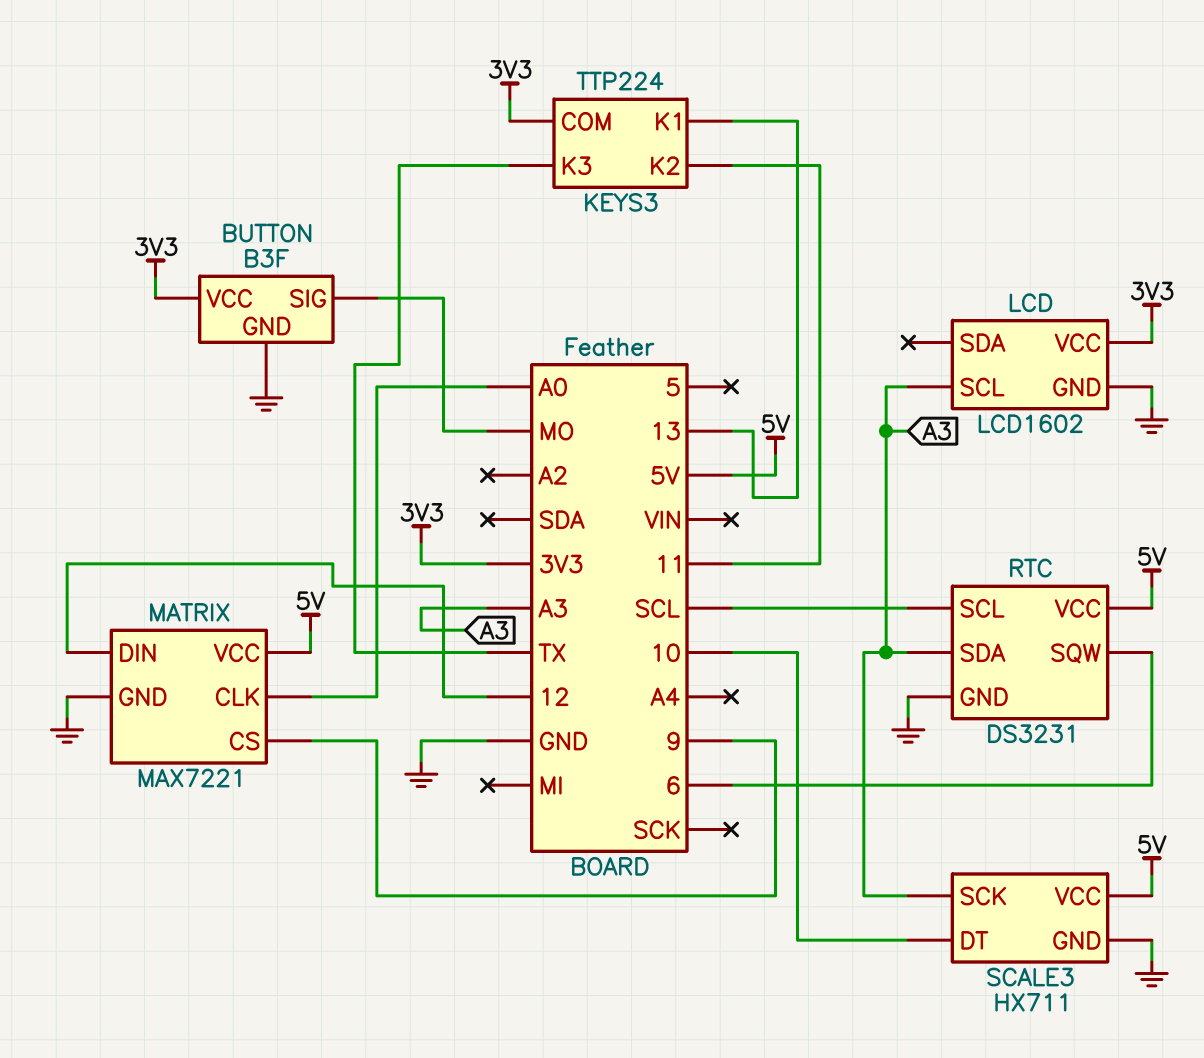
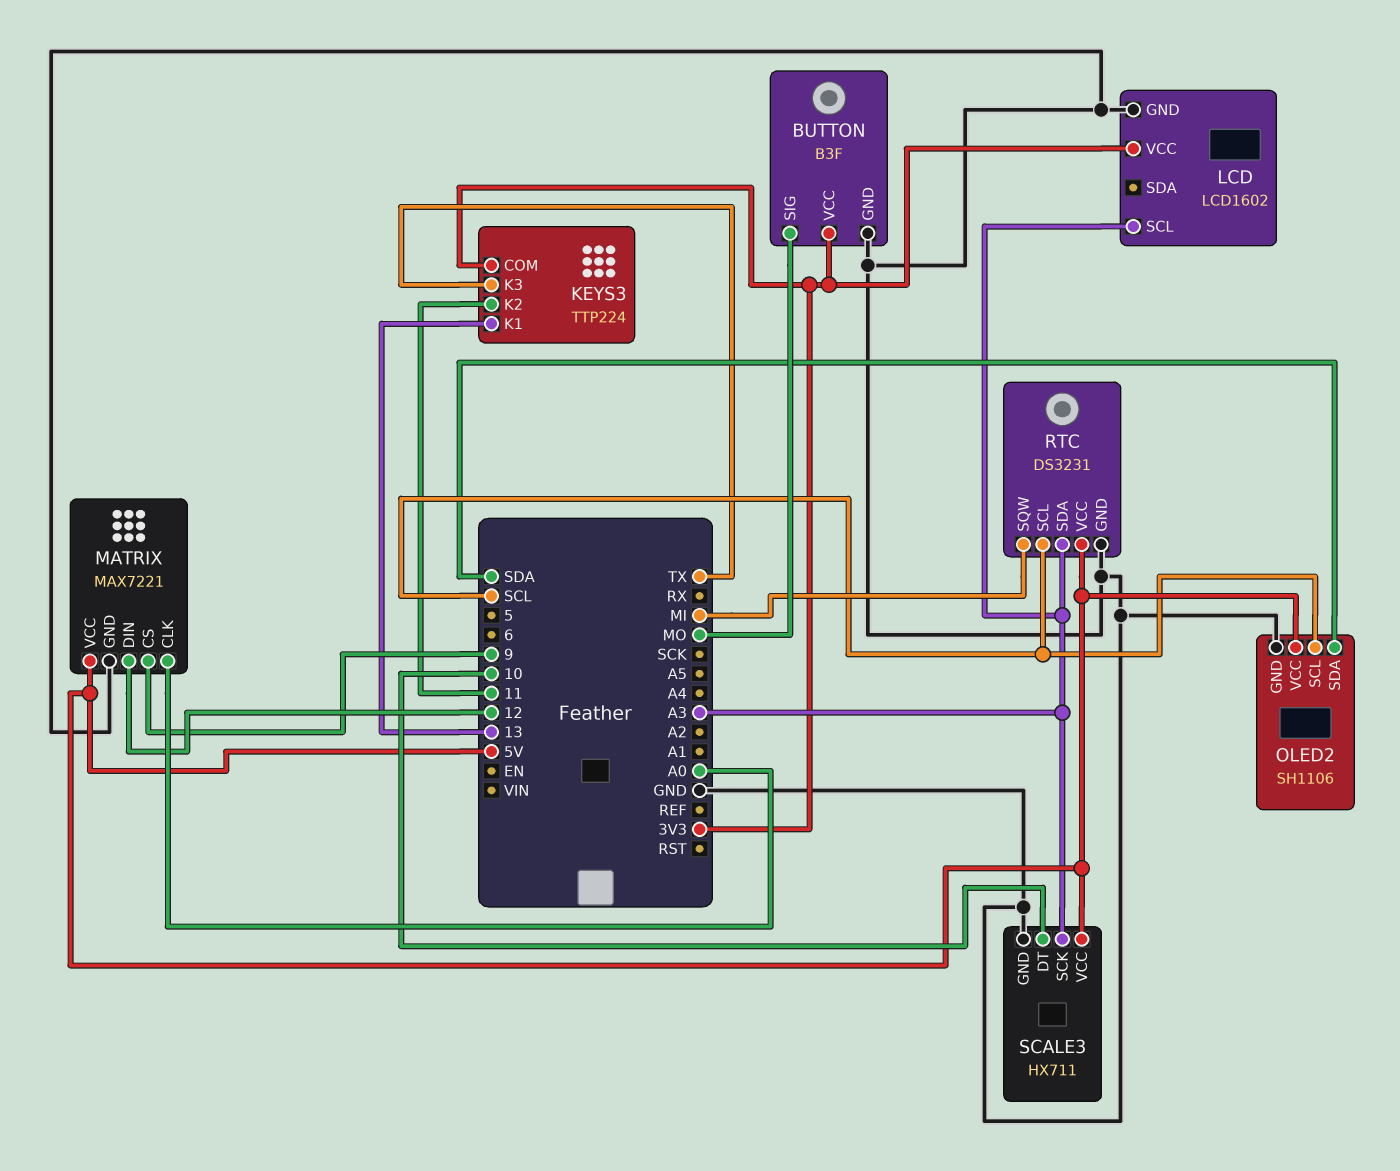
OLED2: none -> SH1106
OLED2 pin GND: none -> GND
OLED2 pin SCL: none -> SCL
OLED2 pin SDA: none -> SDA
OLED2 pin VCC: none -> 5V
RTC pin SQW: 6 -> MI

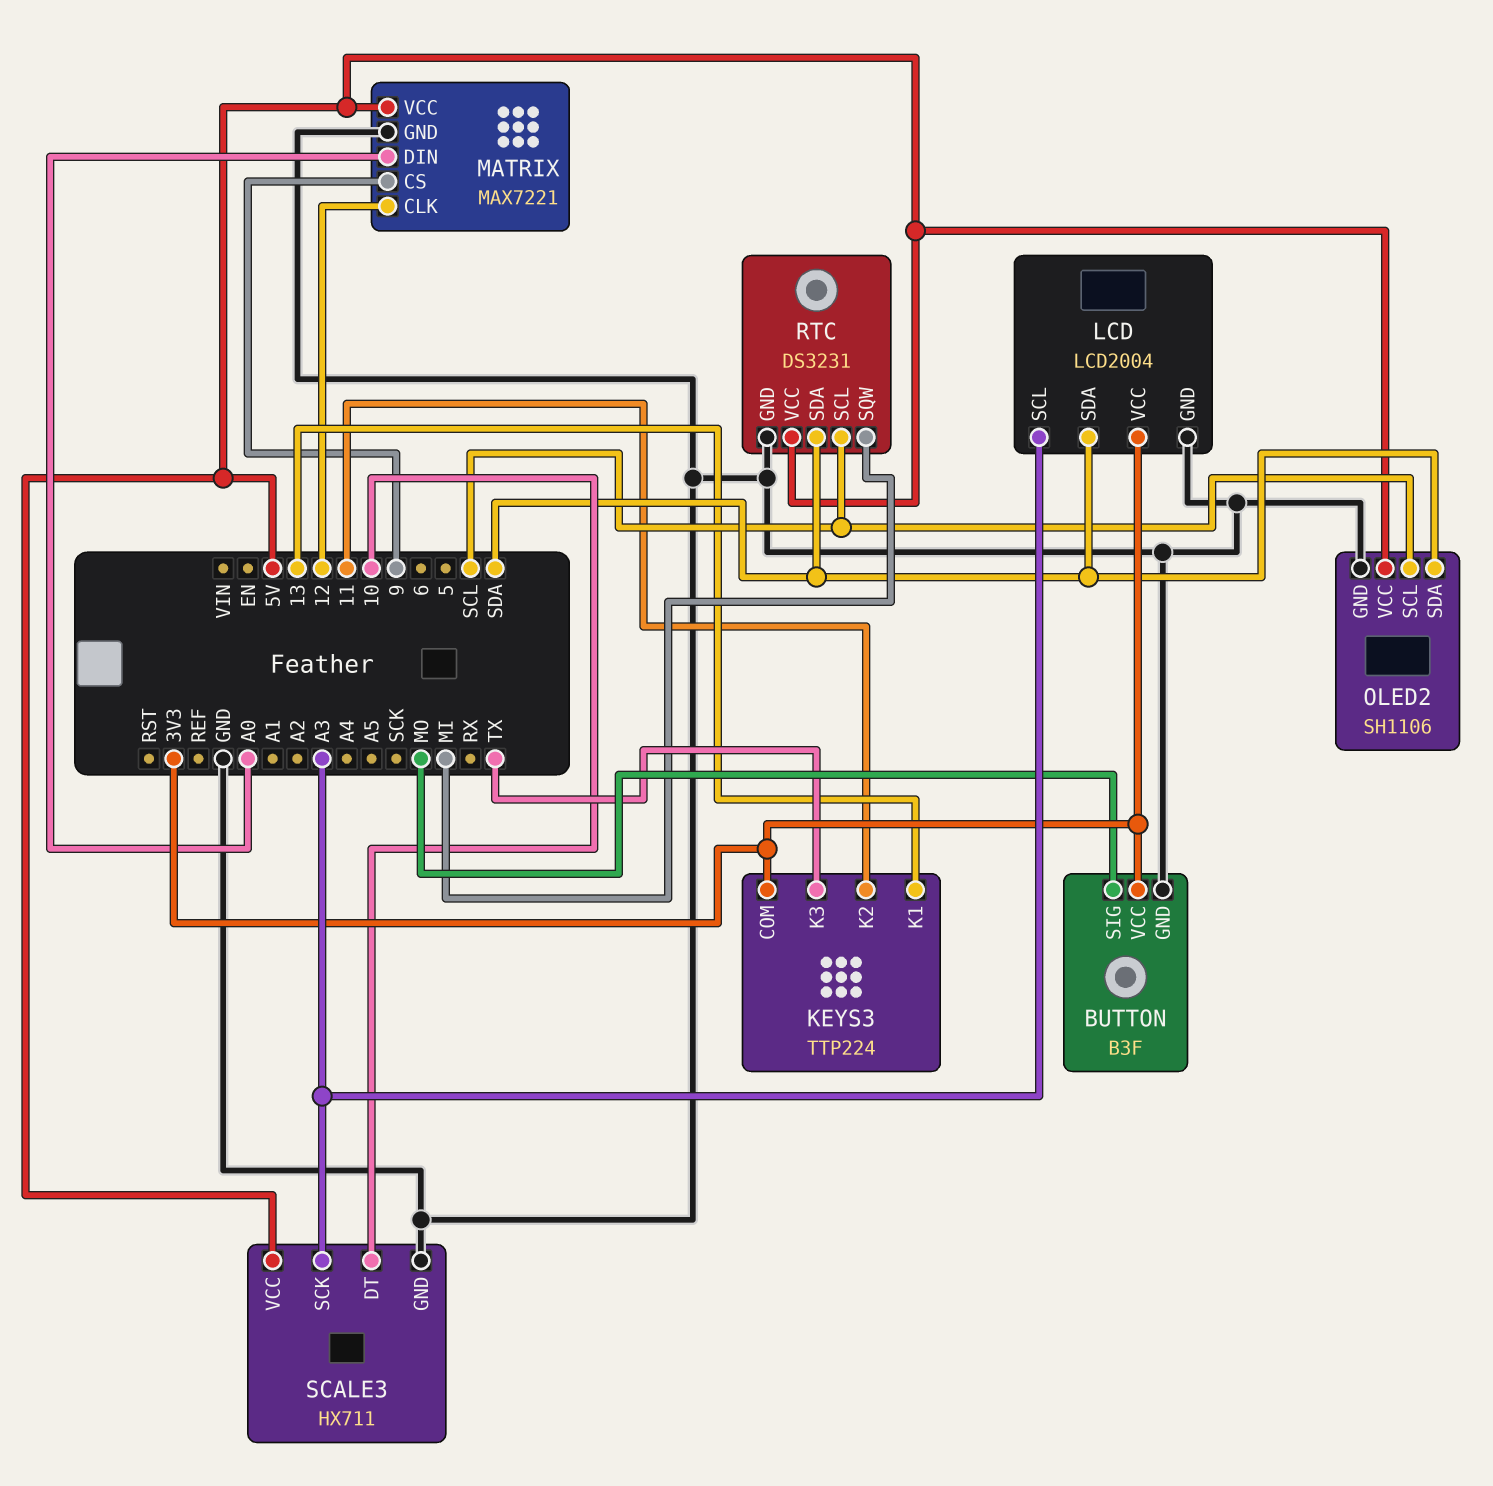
LCD: LCD1602 -> LCD2004
LCD pin SDA: none -> SDA
MATRIX pin CLK: A0 -> 12
MATRIX pin DIN: 12 -> A0
RTC pin SDA: A3 -> SDA

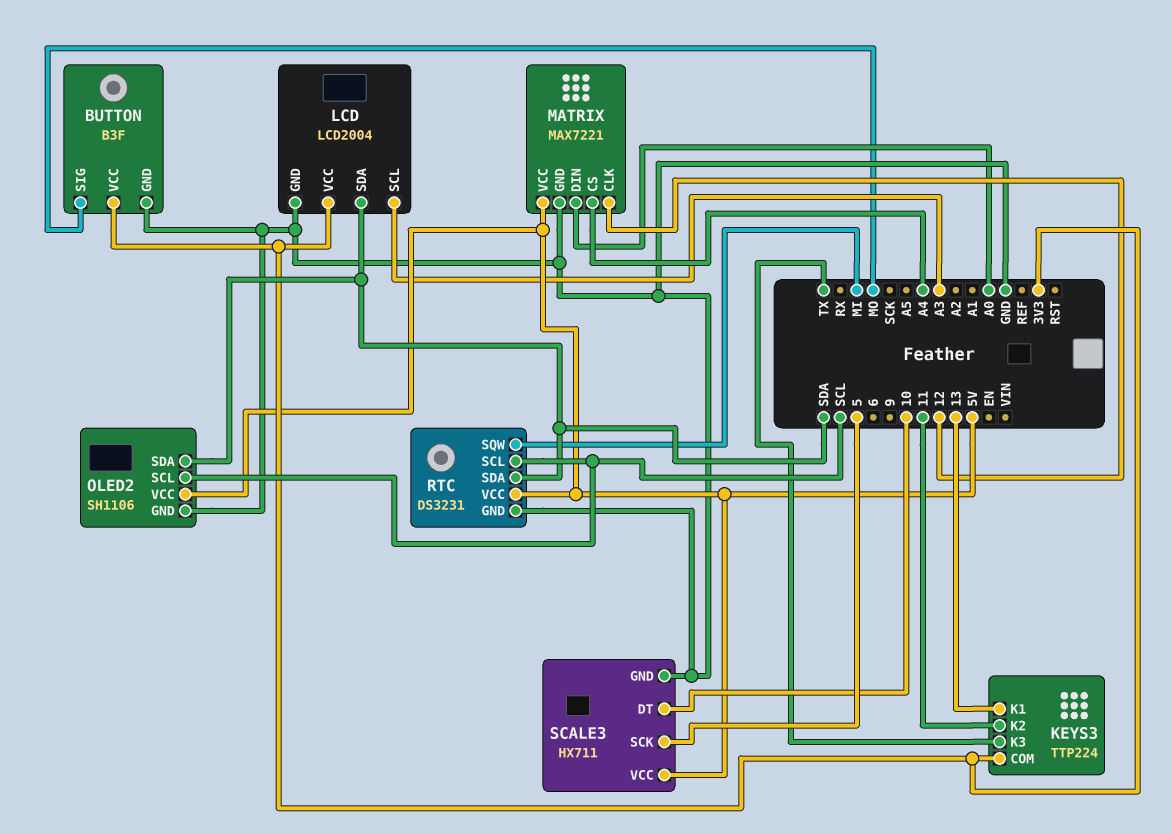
MATRIX pin CS: 9 -> A4
SCALE3 pin SCK: A3 -> 5

